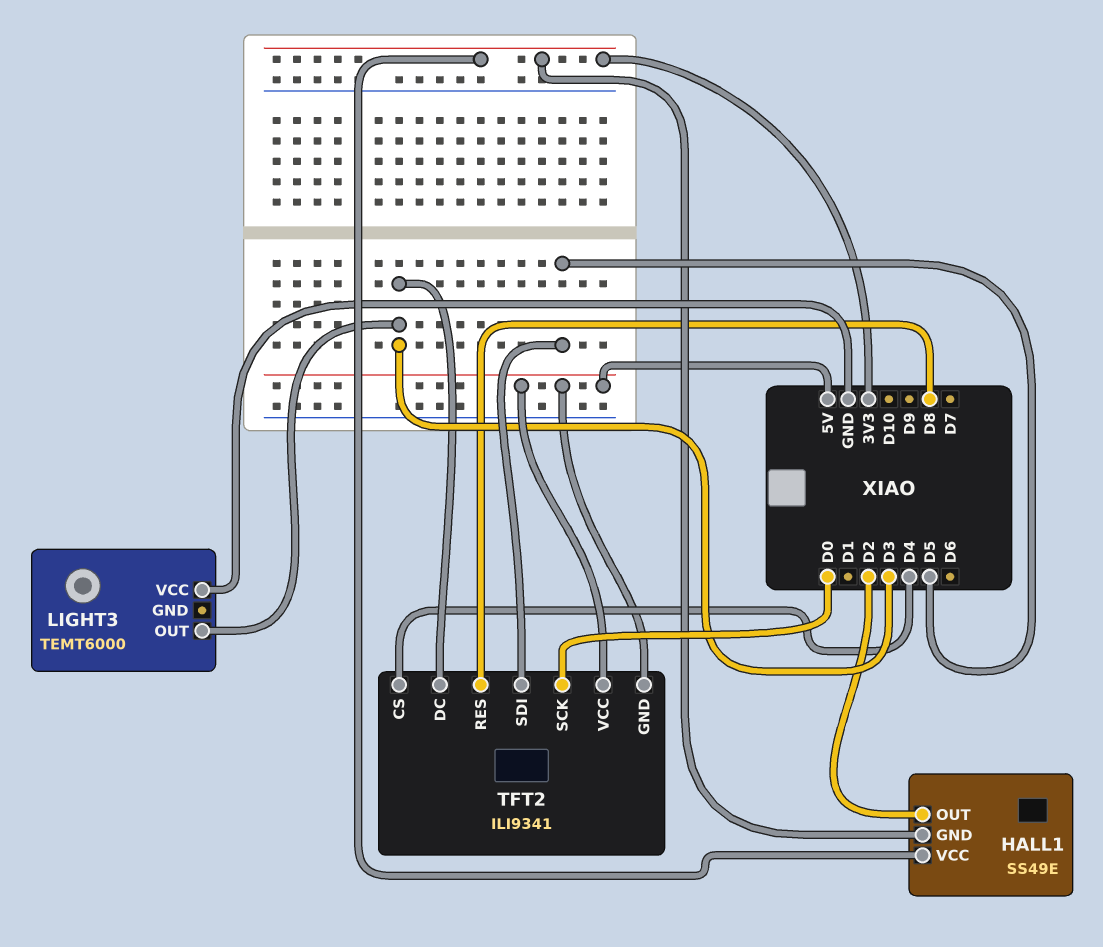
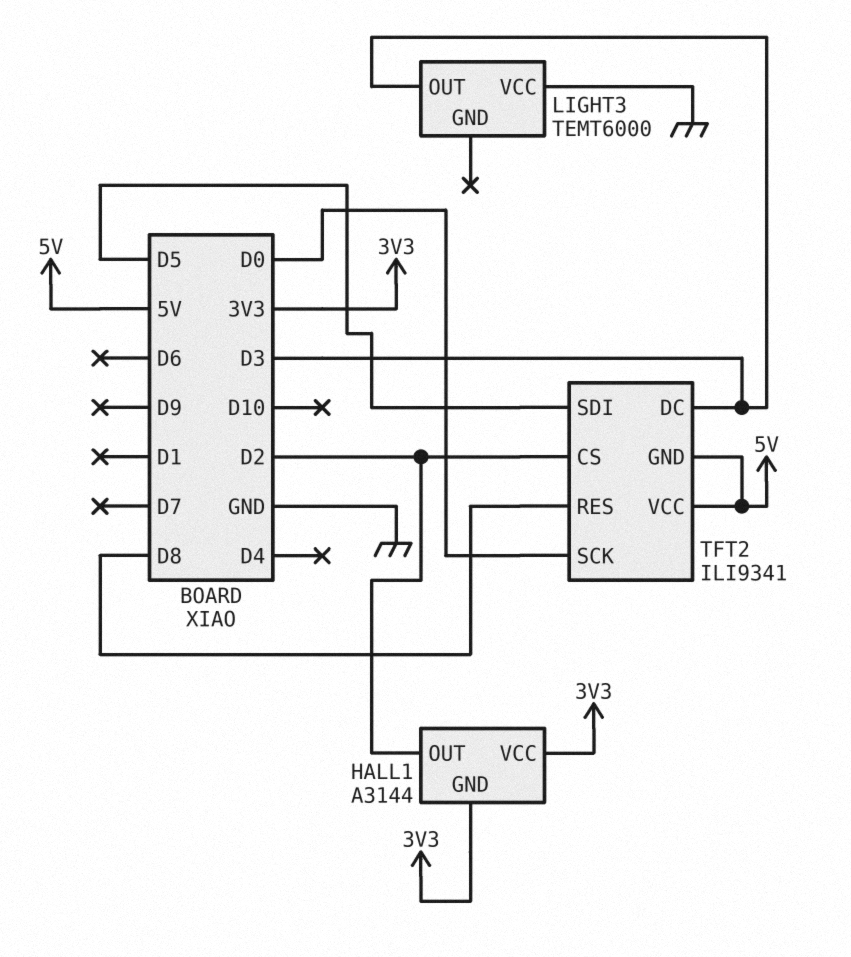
HALL1: SS49E -> A3144
TFT2 pin CS: D4 -> D2

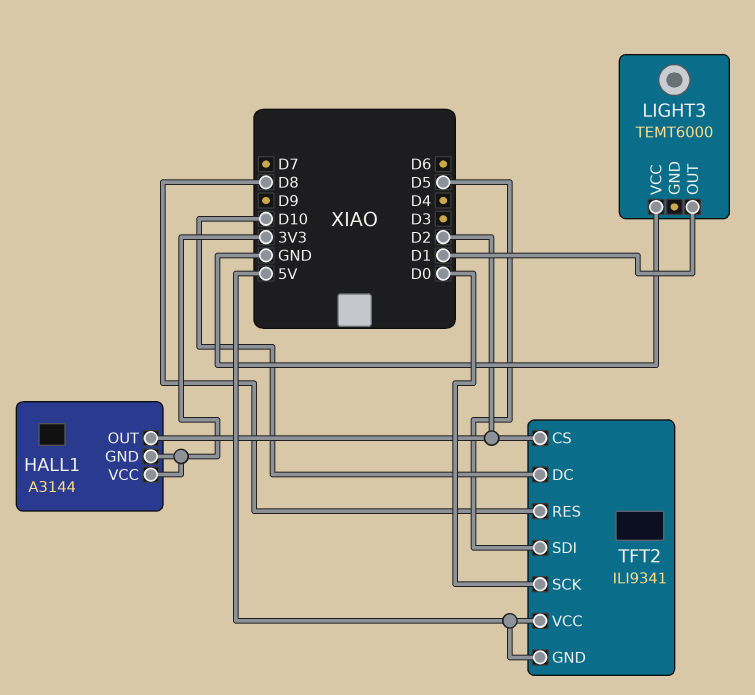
LIGHT3 pin OUT: D3 -> D1
TFT2 pin DC: D3 -> D10

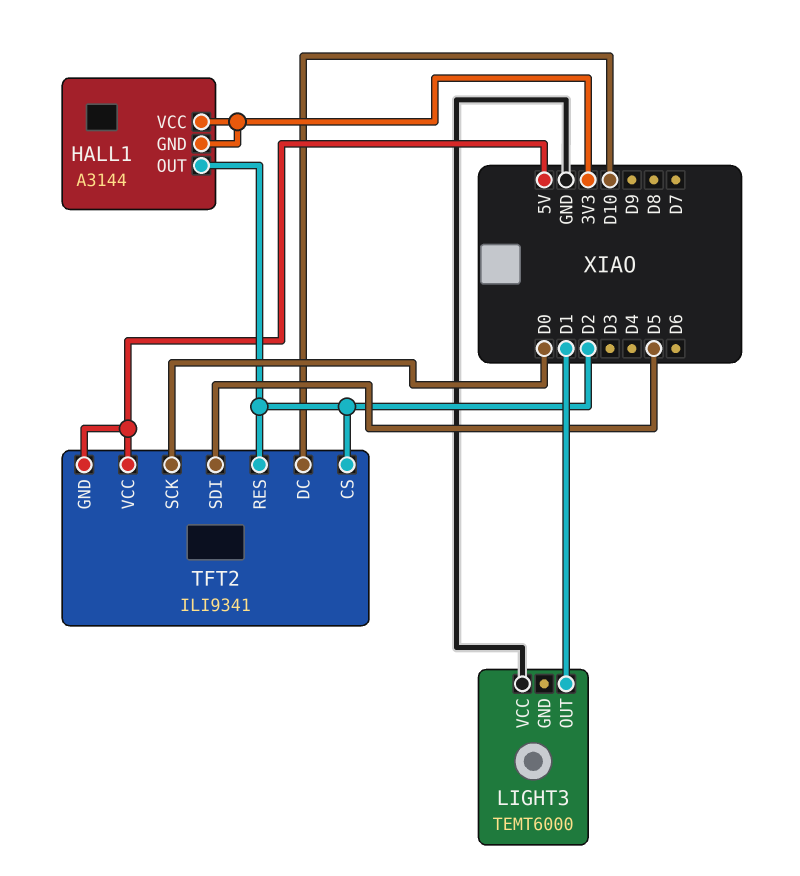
TFT2 pin RES: D8 -> D2

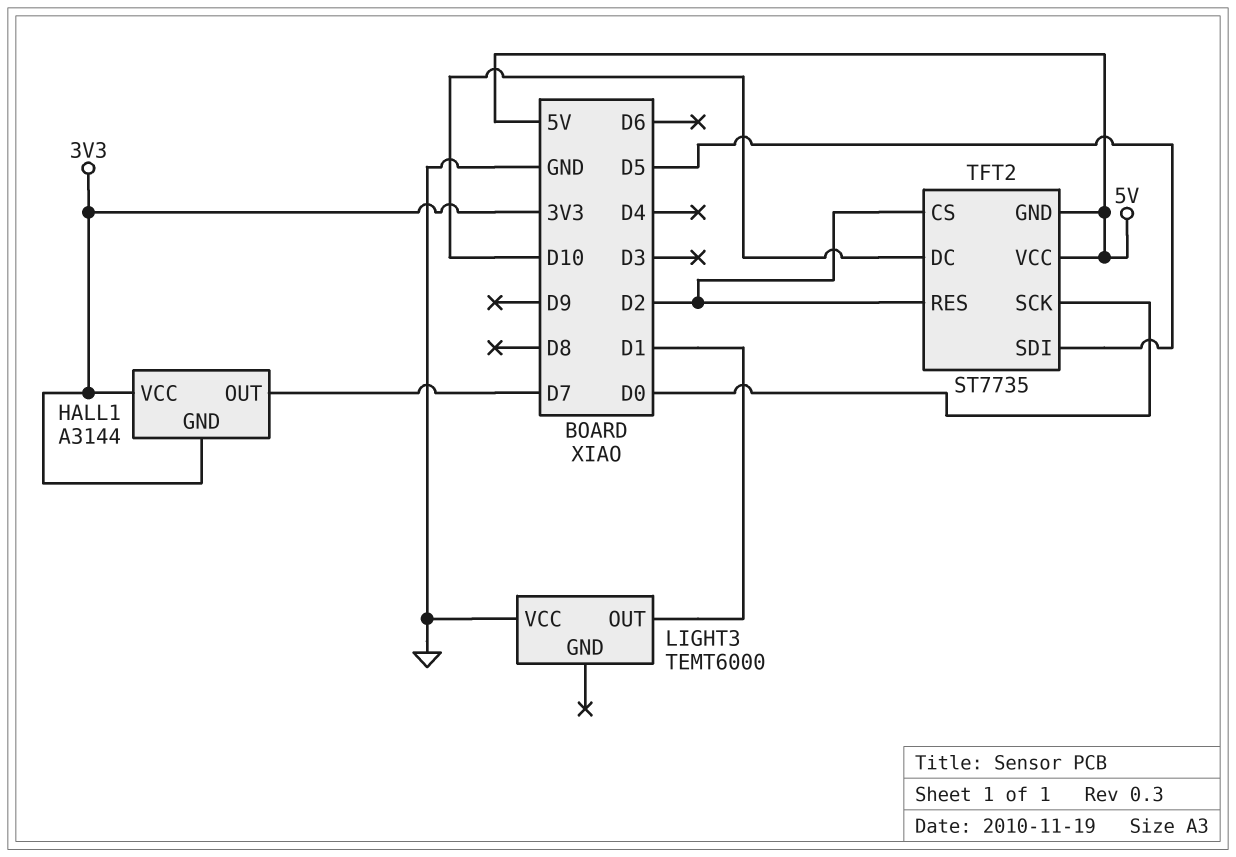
HALL1 pin OUT: D2 -> D7
TFT2: ILI9341 -> ST7735

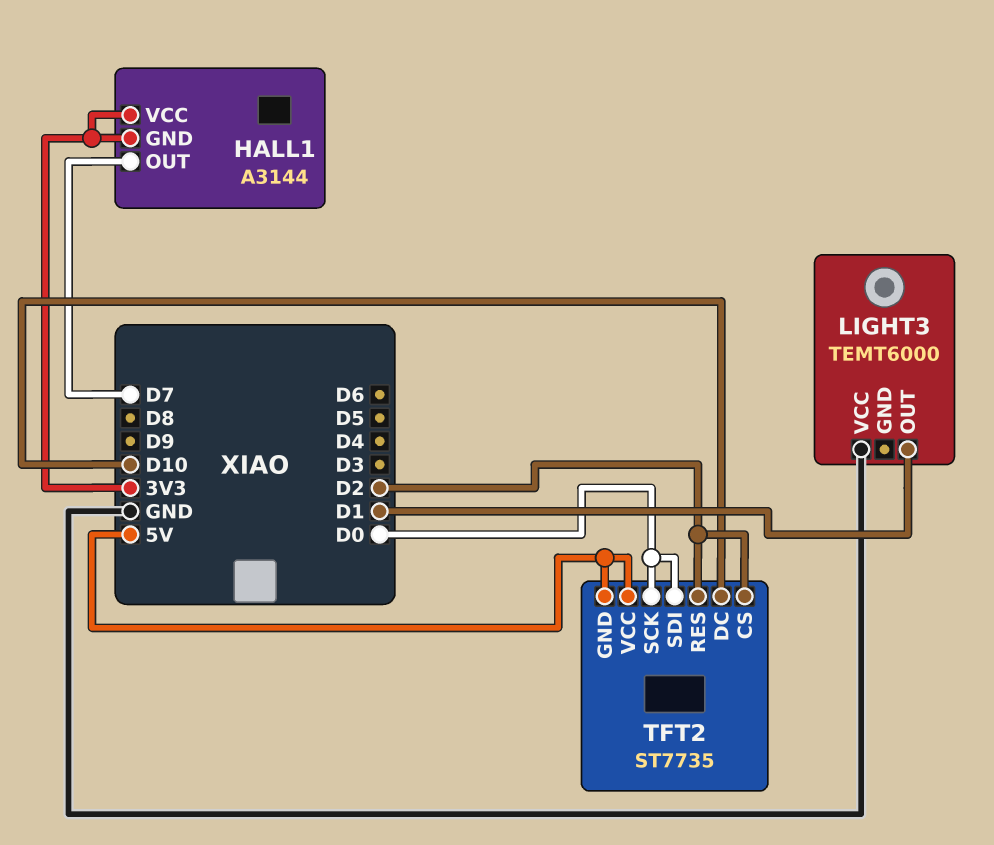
TFT2 pin SDI: D5 -> D0

